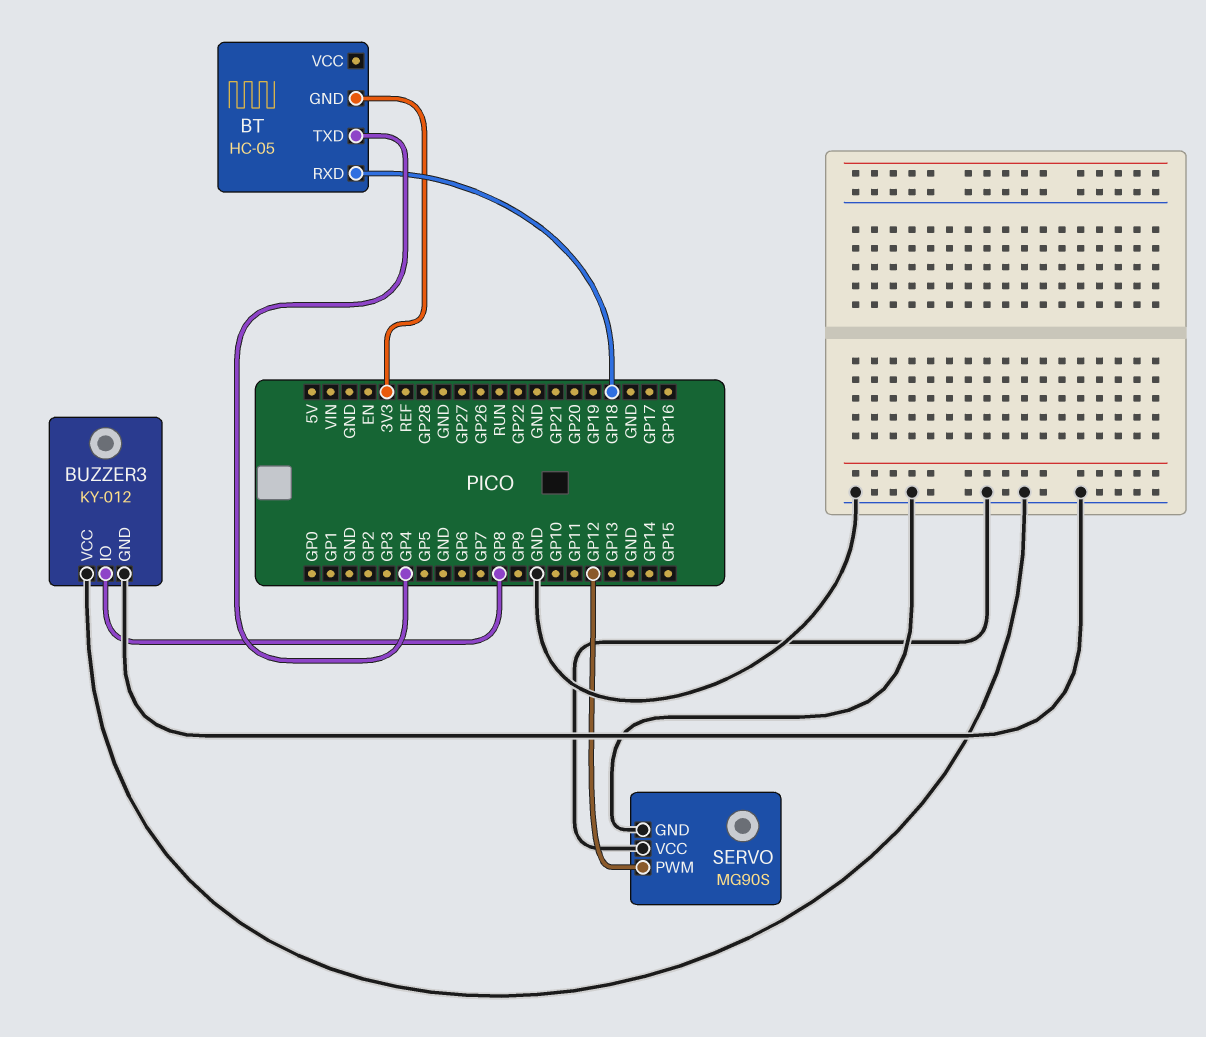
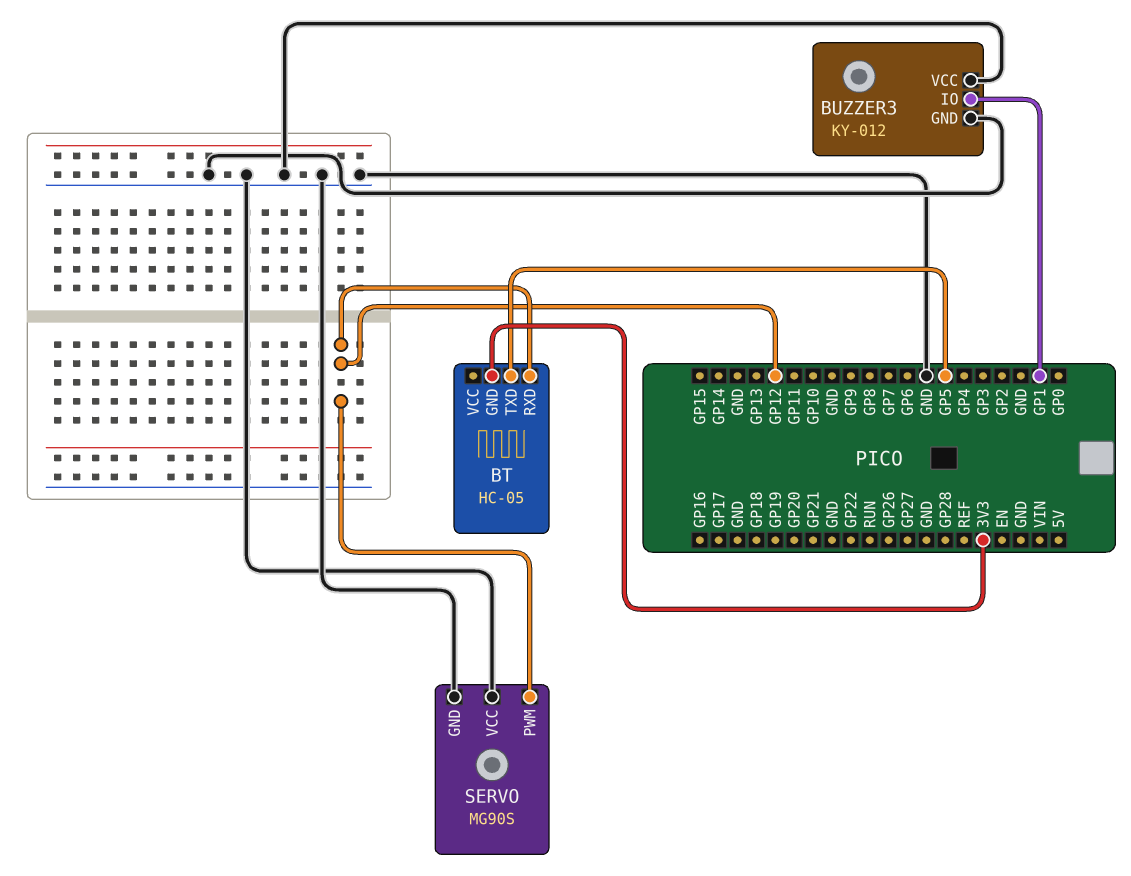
BT pin RXD: GP18 -> GP12
BT pin TXD: GP4 -> GP5
BUZZER3 pin IO: GP8 -> GP1

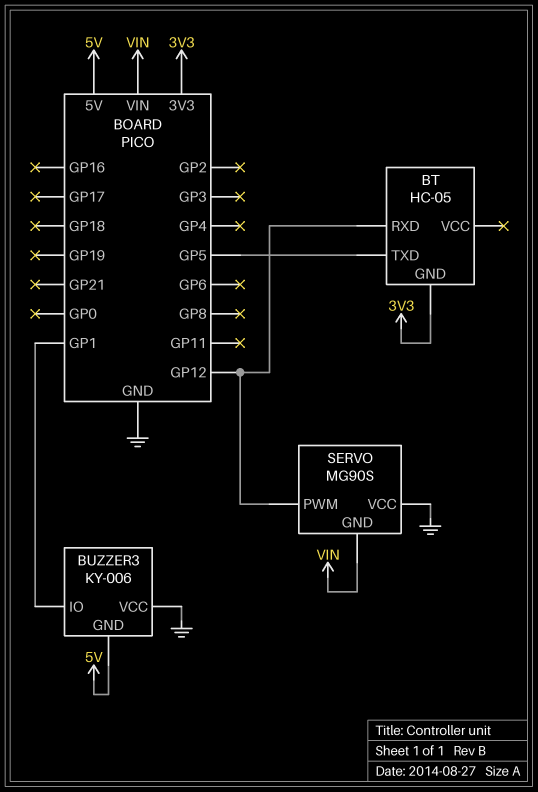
BUZZER3: KY-012 -> KY-006
BUZZER3 pin GND: GND -> 5V
SERVO pin GND: GND -> VIN

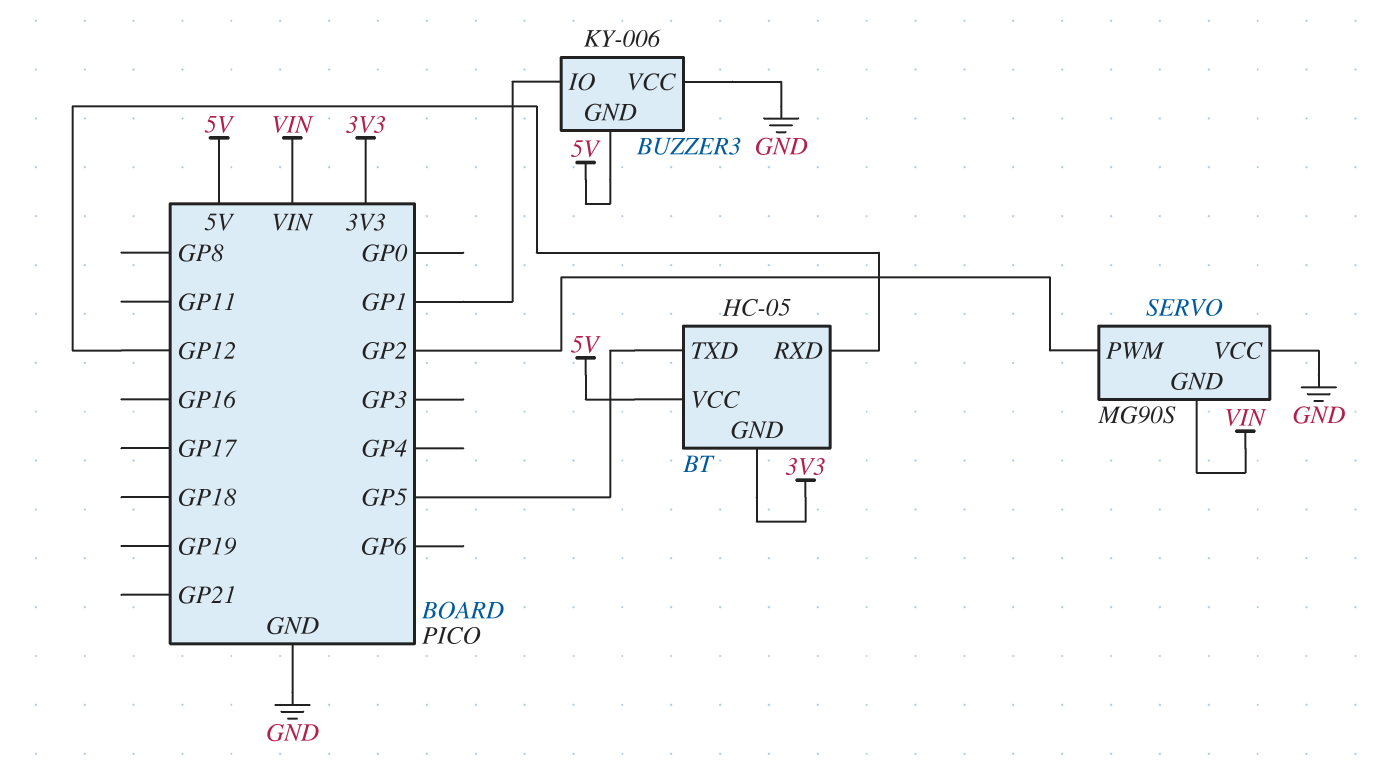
BT pin VCC: none -> 5V
SERVO pin PWM: GP12 -> GP2

